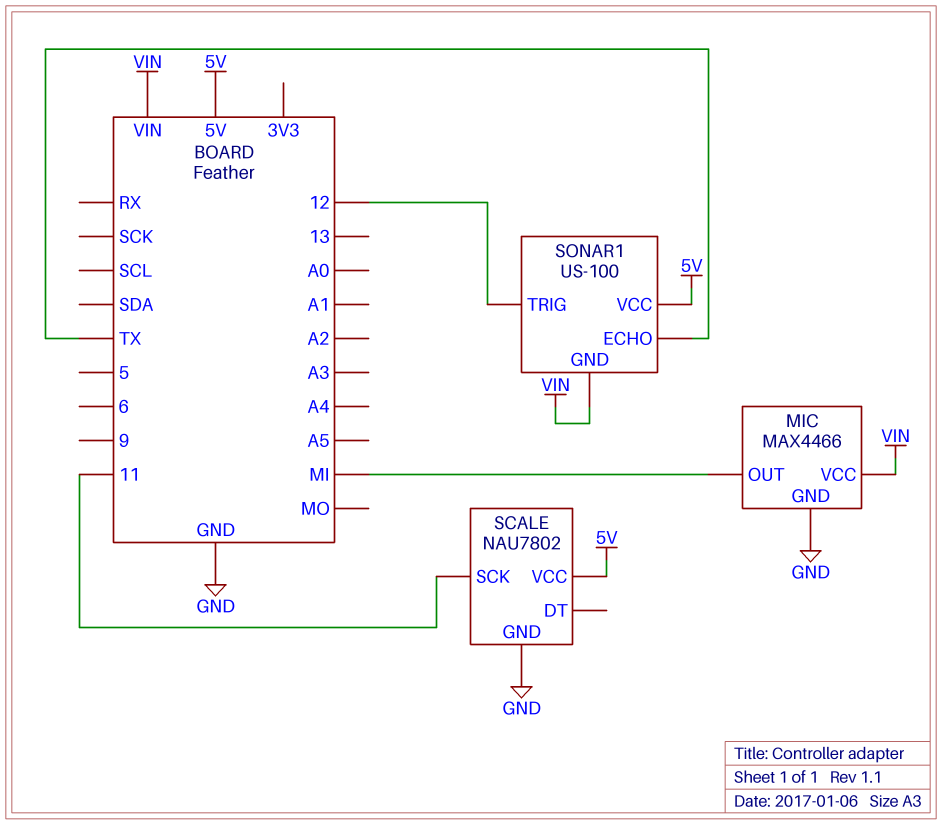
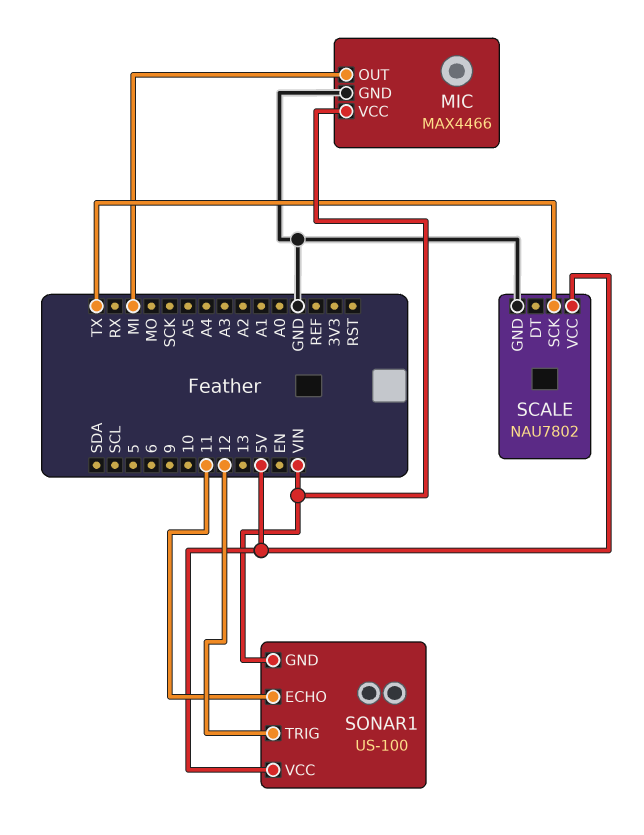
SCALE pin SCK: 11 -> TX
SONAR1 pin ECHO: TX -> 11

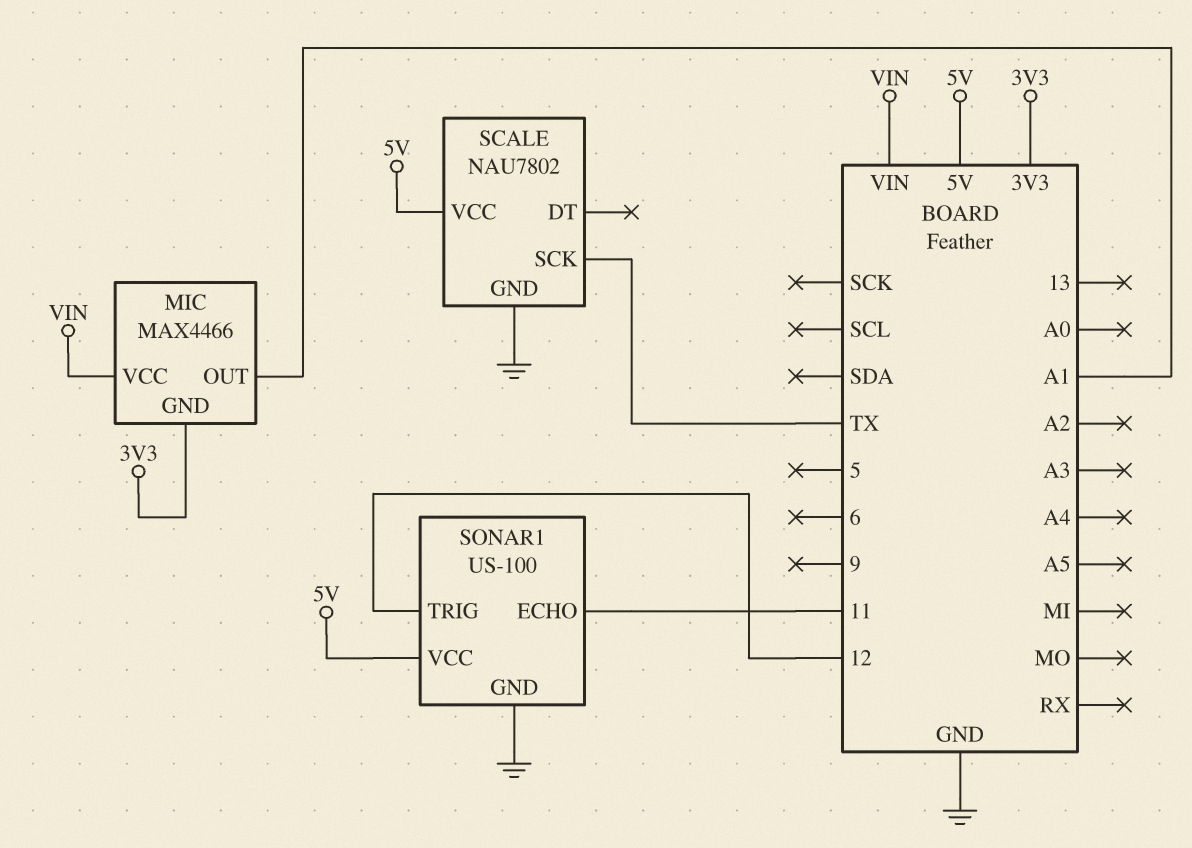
MIC pin GND: GND -> 3V3
MIC pin OUT: MI -> A1
SONAR1 pin GND: VIN -> GND

